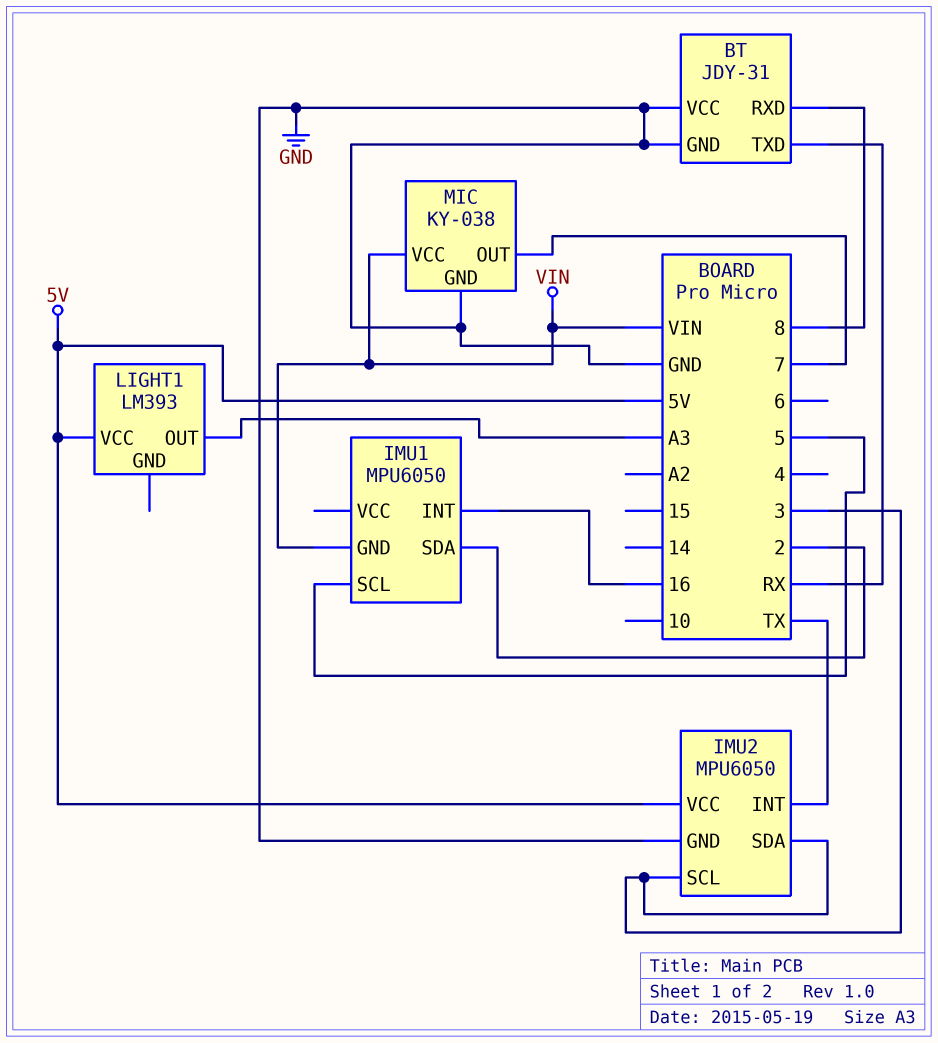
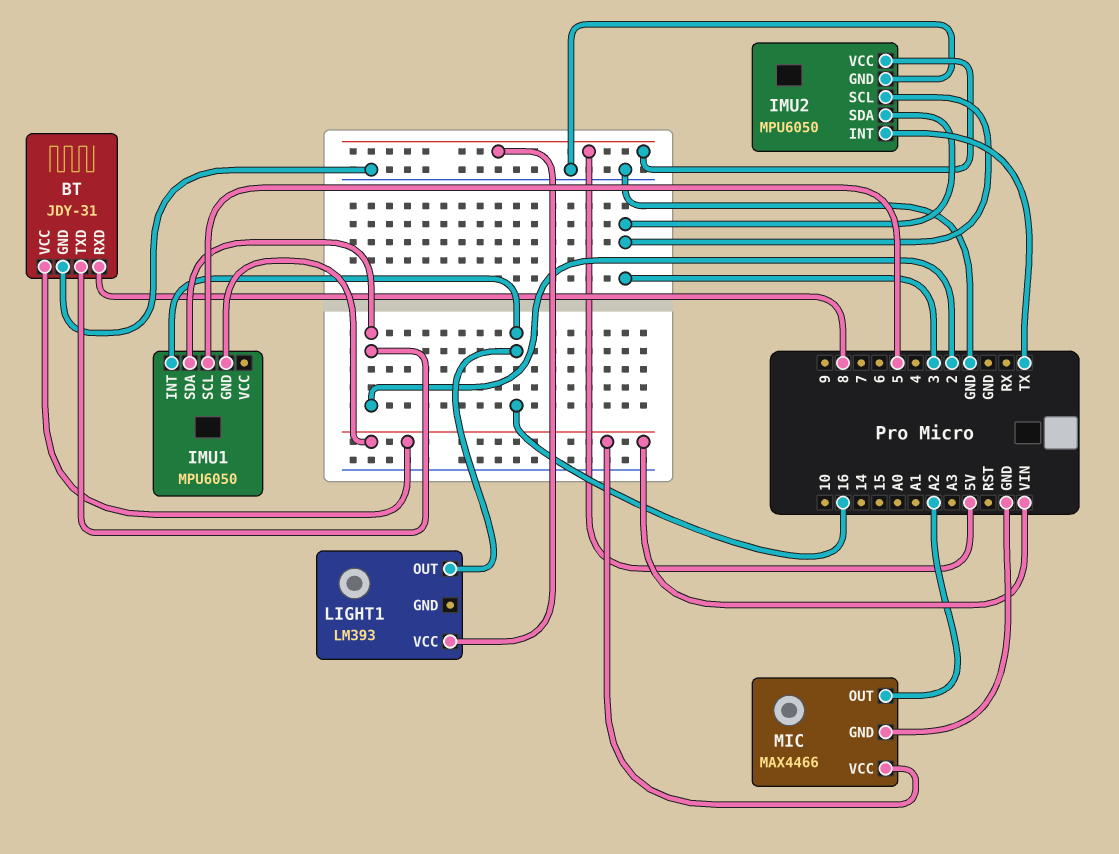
BT pin TXD: RX -> 2
BT pin VCC: GND -> VIN
LIGHT1 pin OUT: A3 -> 16
MIC: KY-038 -> MAX4466
MIC pin OUT: 7 -> A2

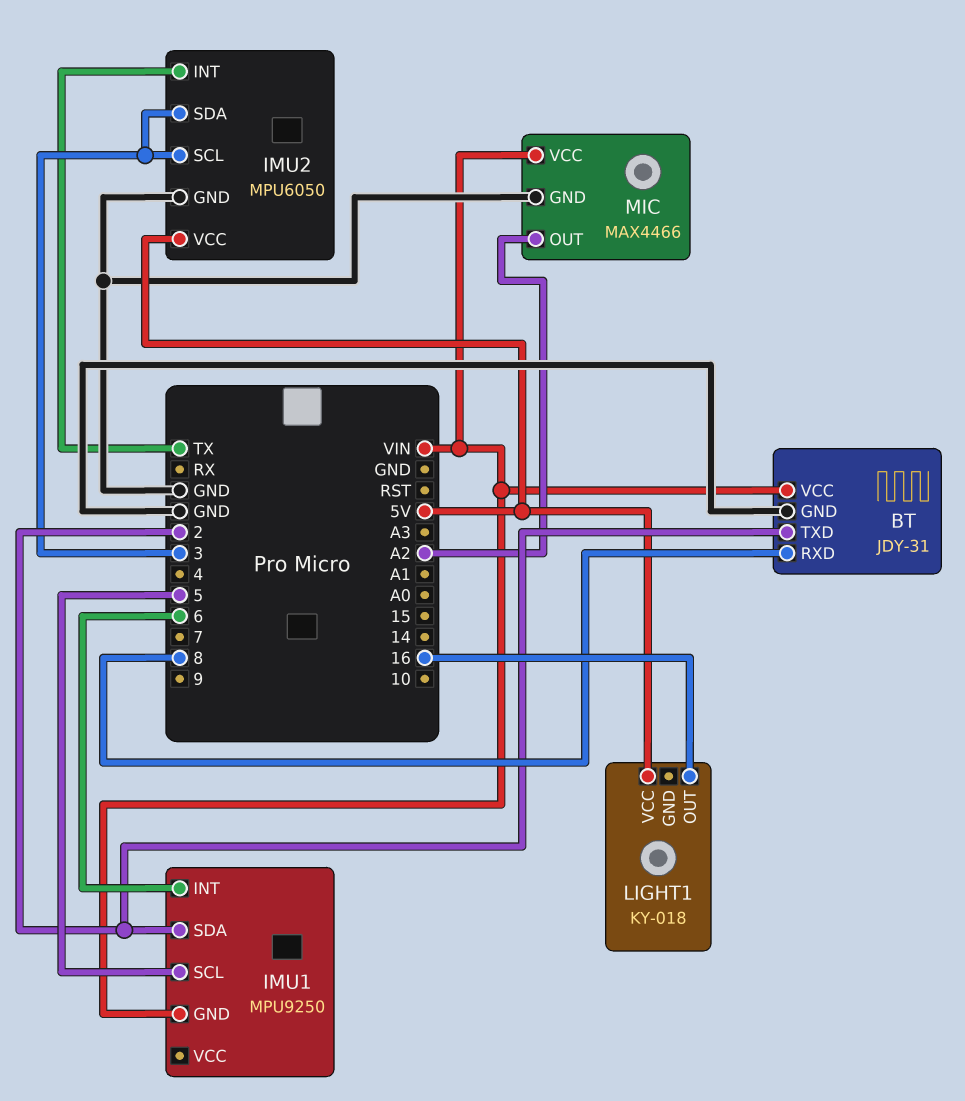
IMU1: MPU6050 -> MPU9250
IMU1 pin INT: 16 -> 6
LIGHT1: LM393 -> KY-018

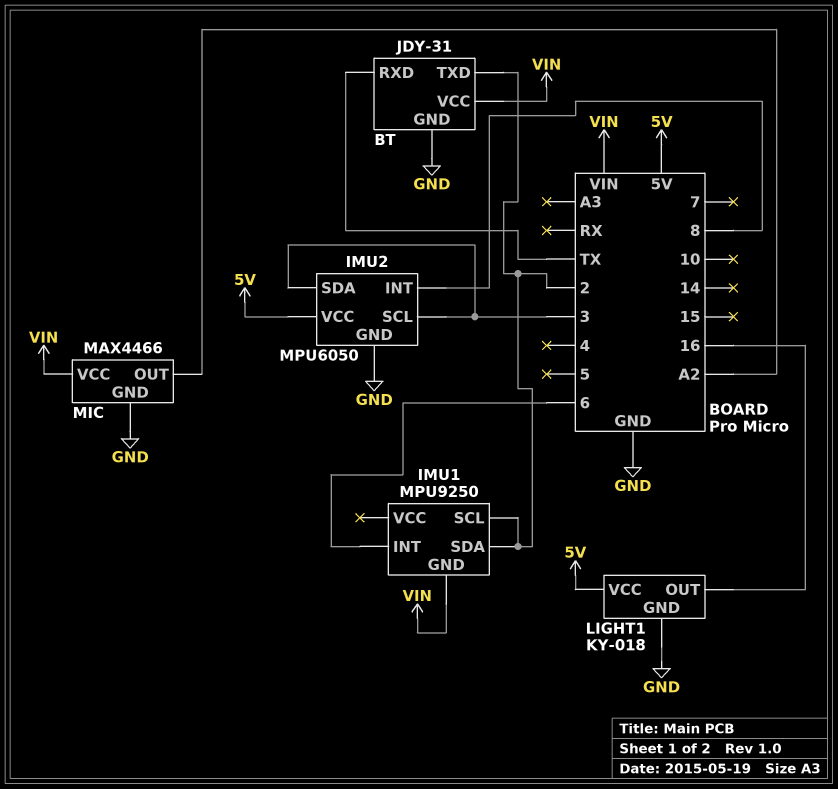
BT pin RXD: 8 -> TX
IMU1 pin SCL: 5 -> 2
IMU2 pin INT: TX -> 8
LIGHT1 pin GND: none -> GND

